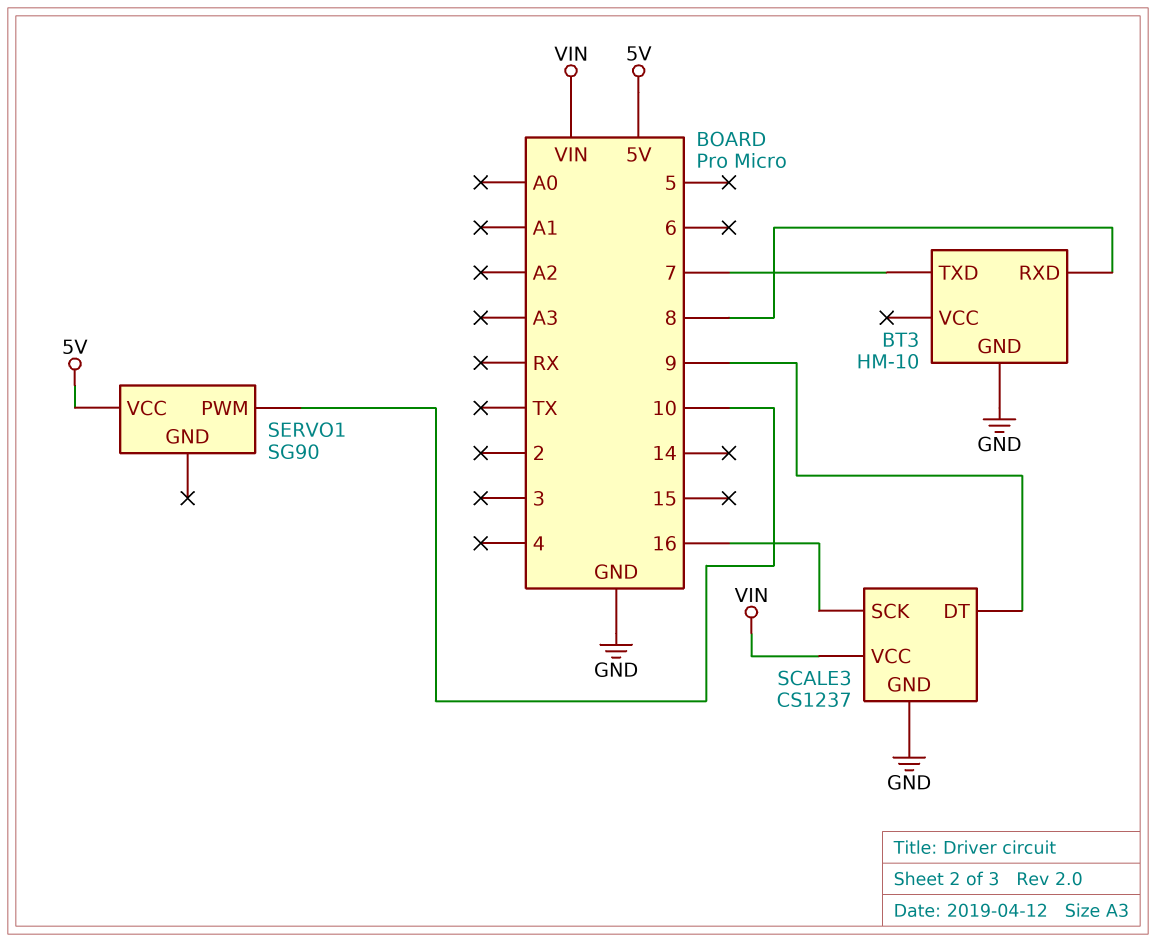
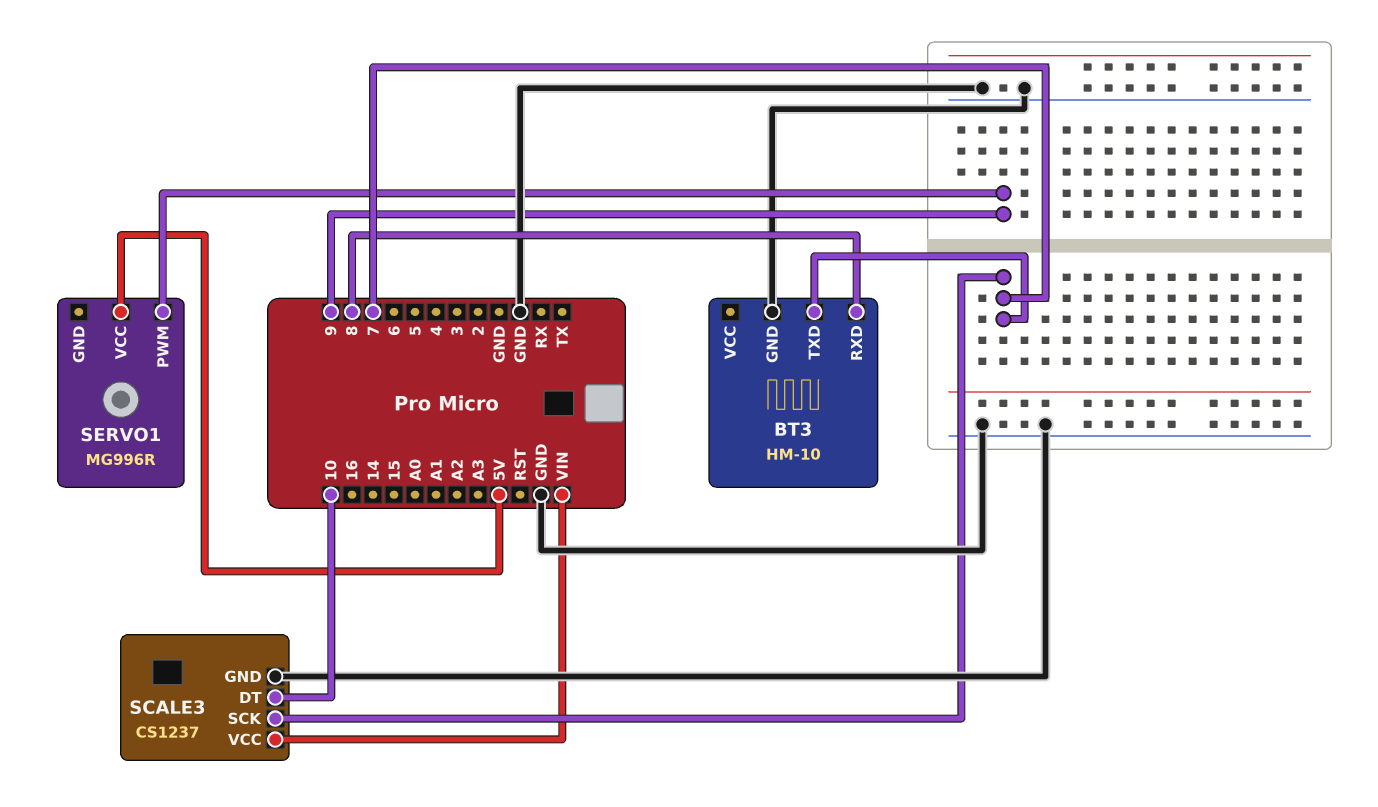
SCALE3 pin DT: 9 -> 10
SCALE3 pin SCK: 16 -> 7
SERVO1: SG90 -> MG996R
SERVO1 pin PWM: 10 -> 9

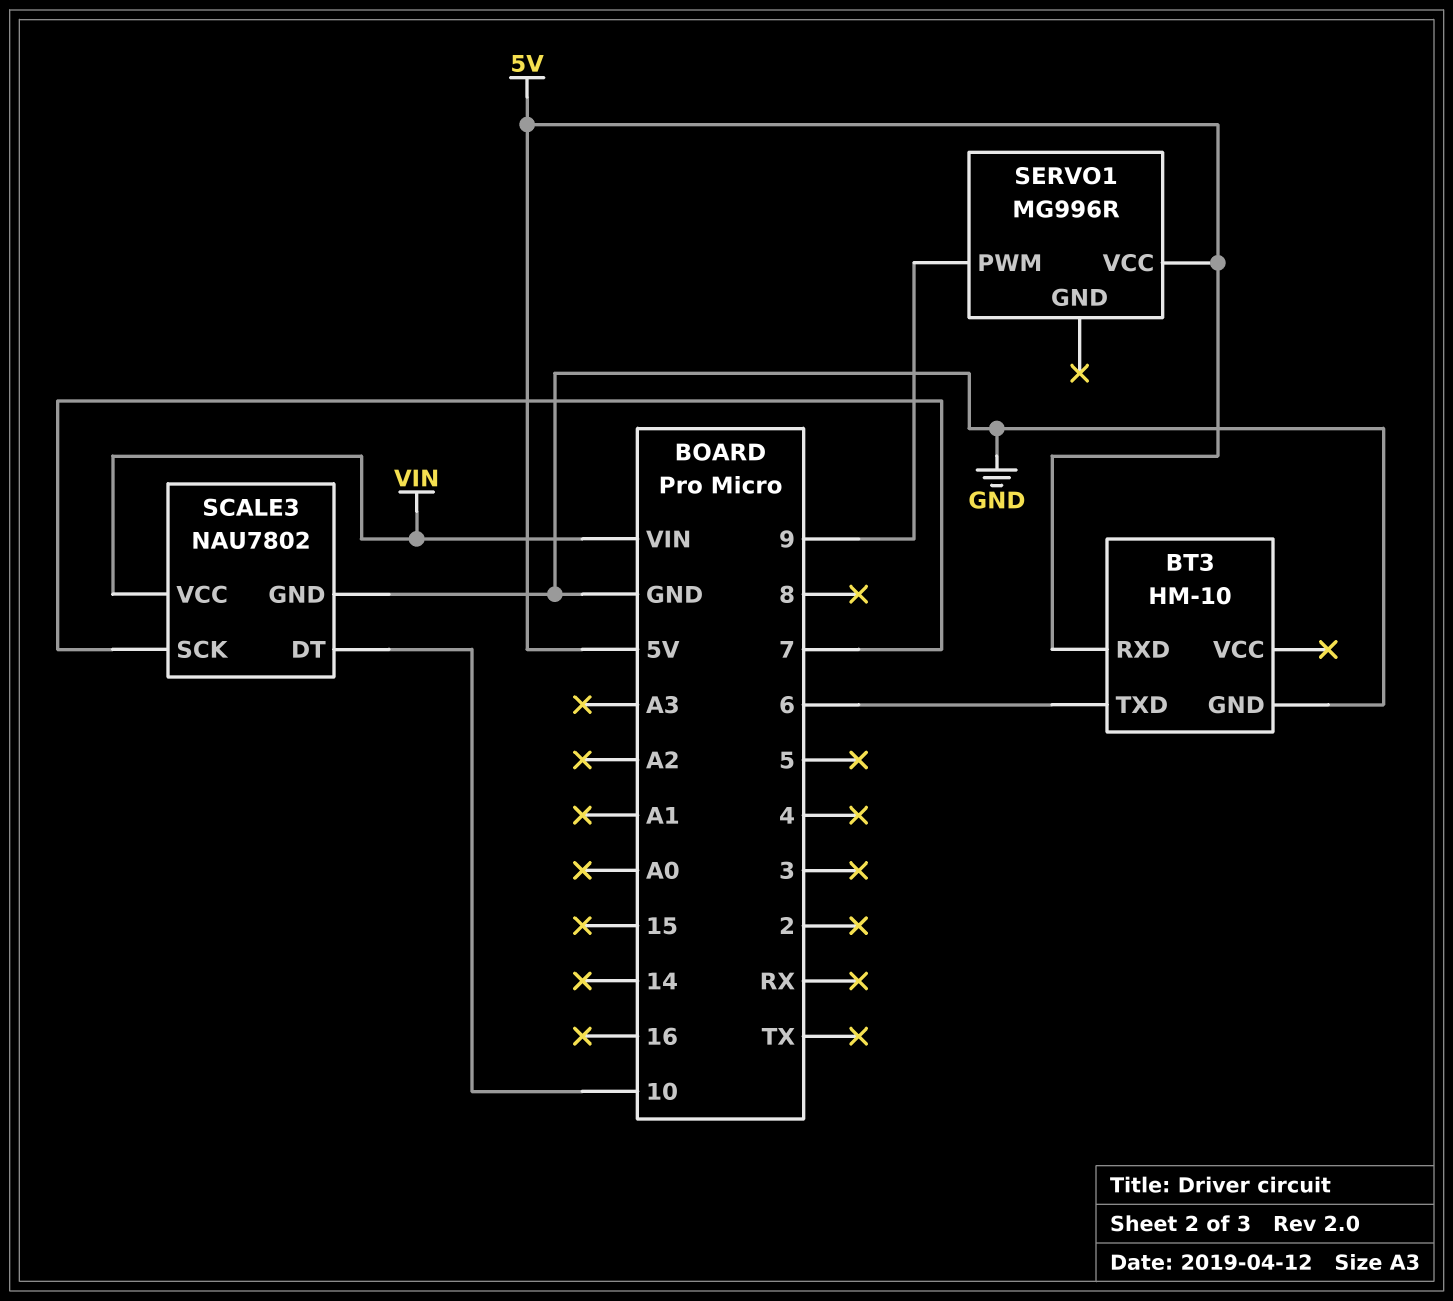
BT3 pin RXD: 8 -> 5V
BT3 pin TXD: 7 -> 6
SCALE3: CS1237 -> NAU7802

